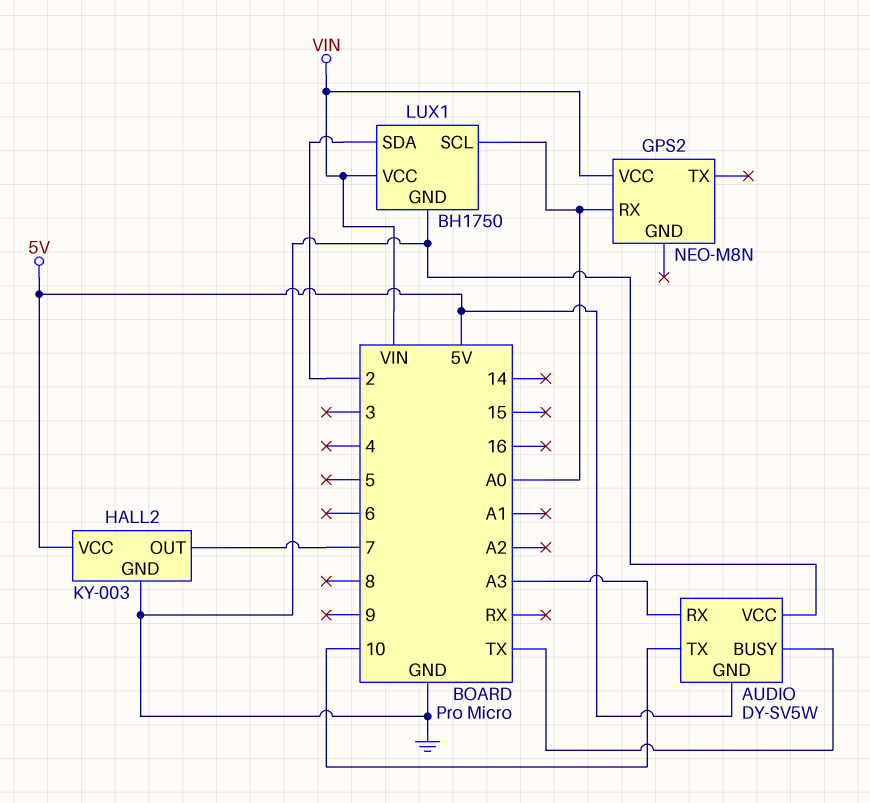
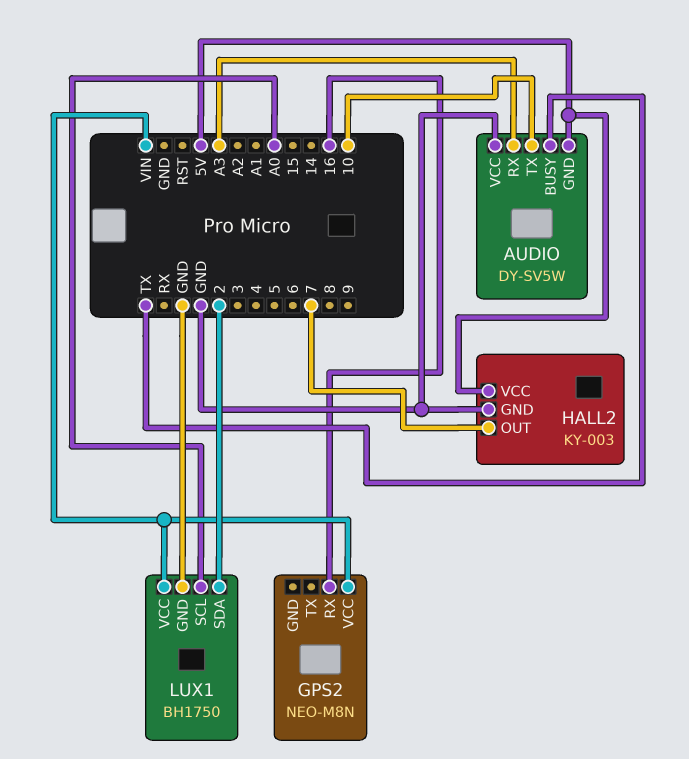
GPS2 pin RX: A0 -> 16

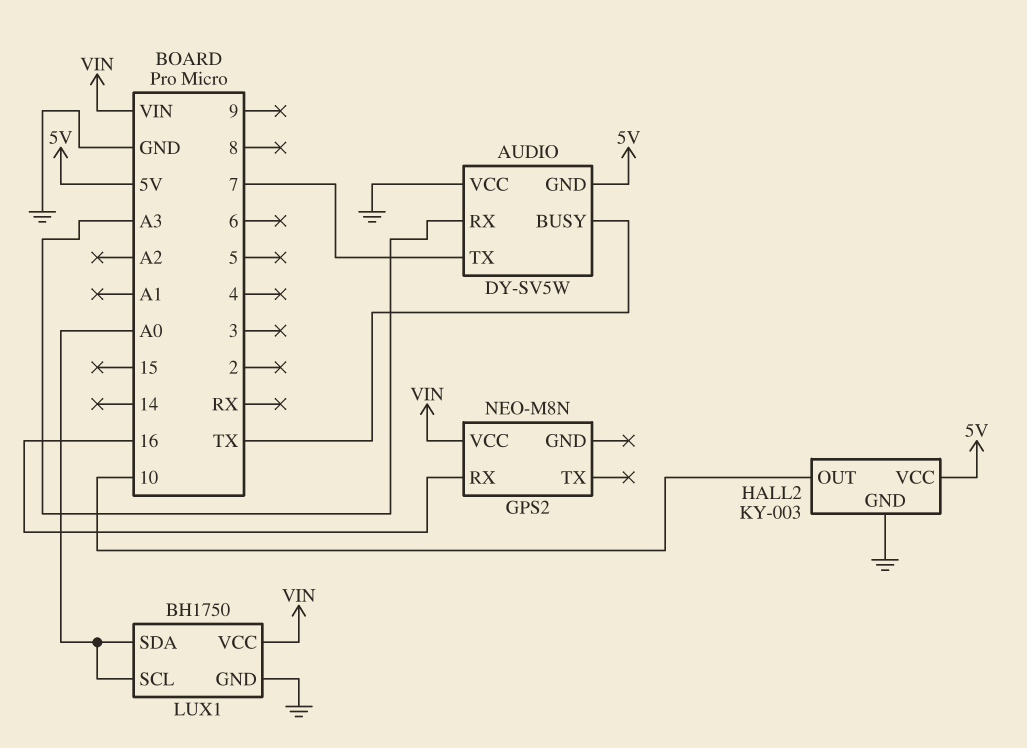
AUDIO pin TX: 10 -> 7
HALL2 pin OUT: 7 -> 10
LUX1 pin SDA: 2 -> A0

